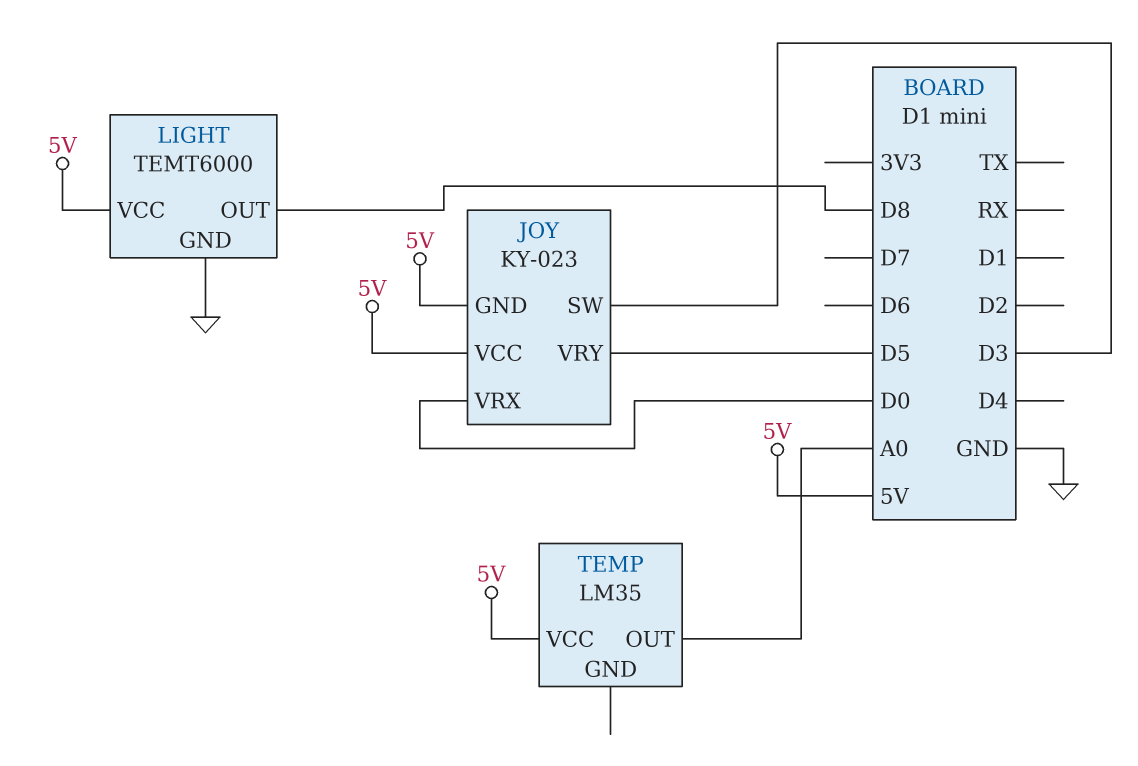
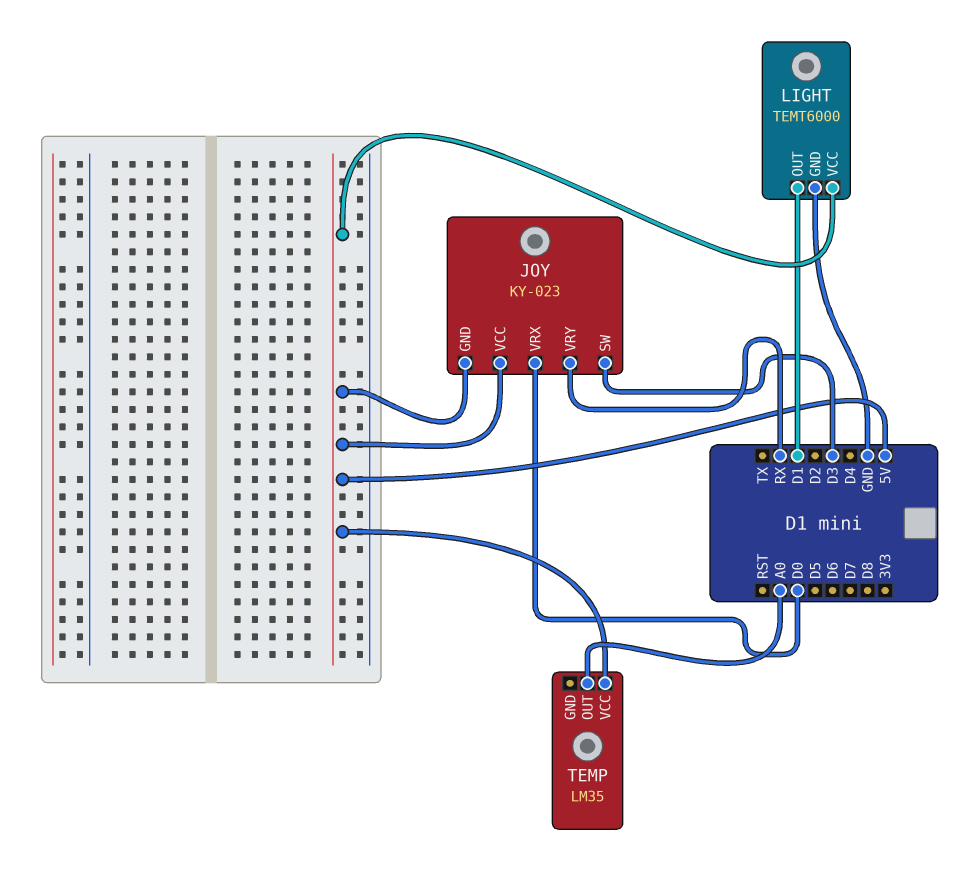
JOY pin VRY: D5 -> RX
LIGHT pin OUT: D8 -> D1

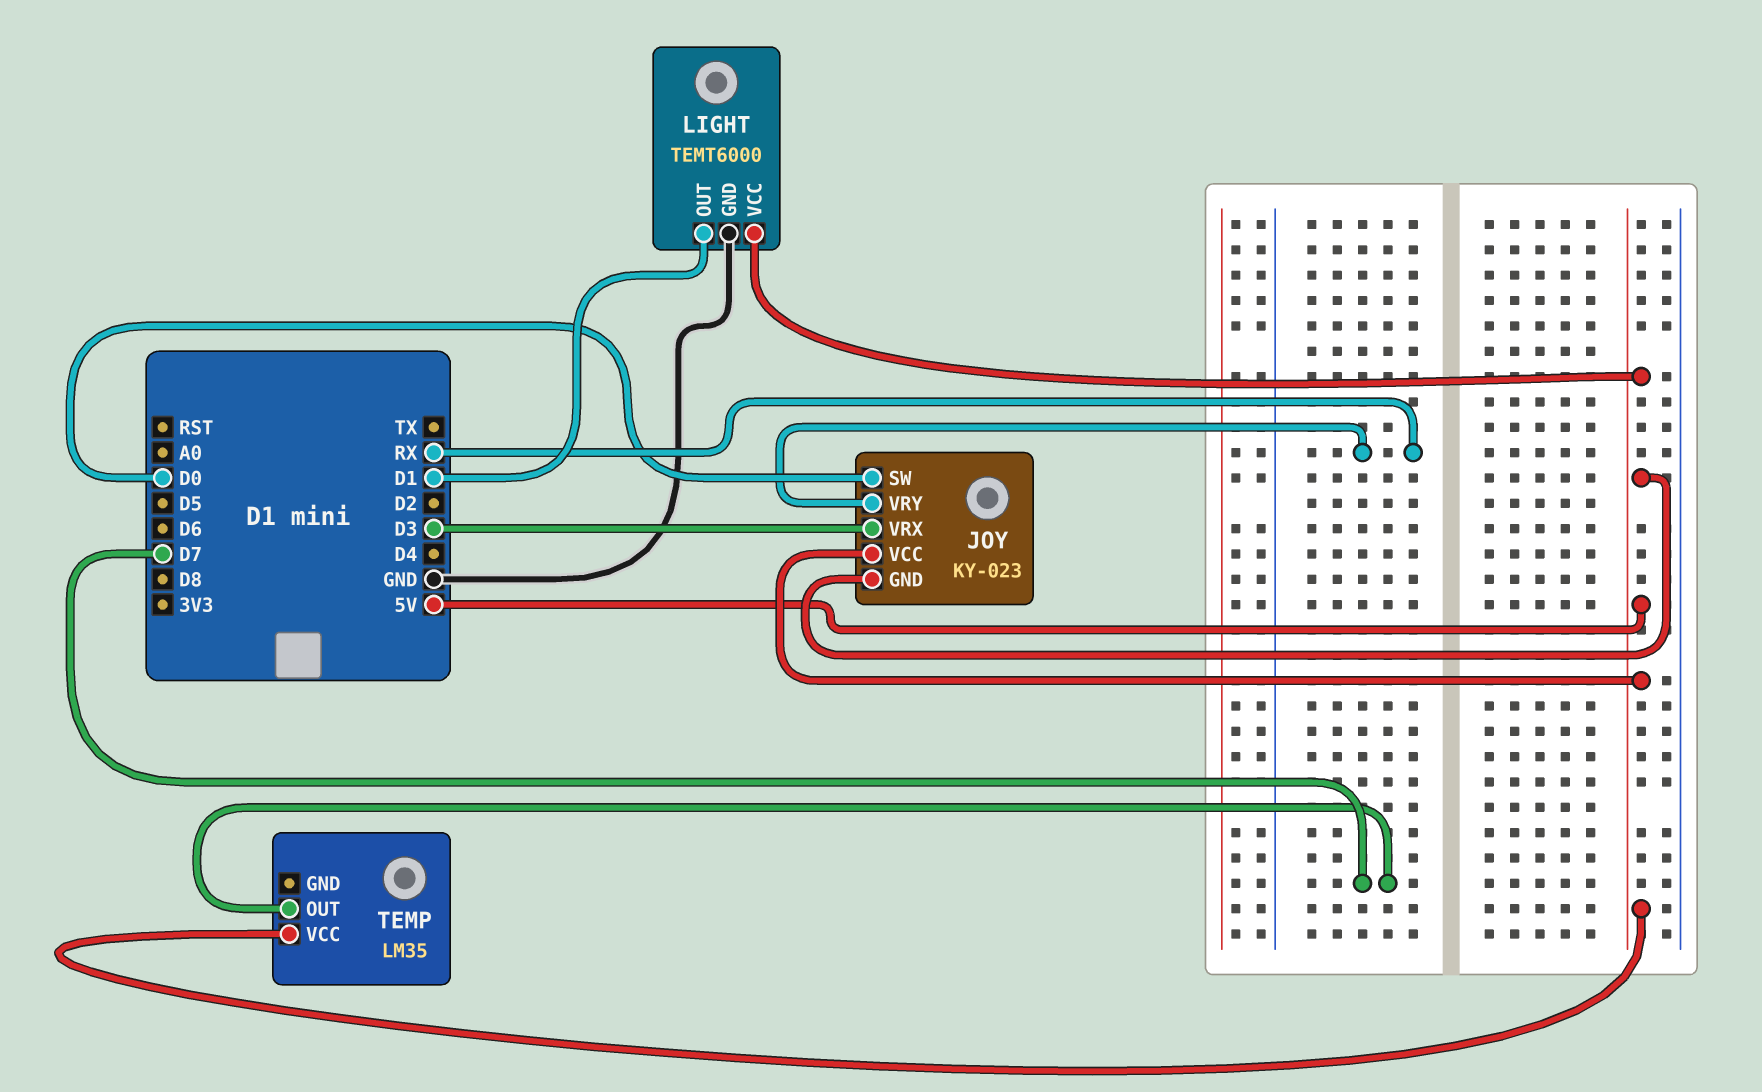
JOY pin SW: D3 -> D0
JOY pin VRX: D0 -> D3
TEMP pin OUT: A0 -> D7

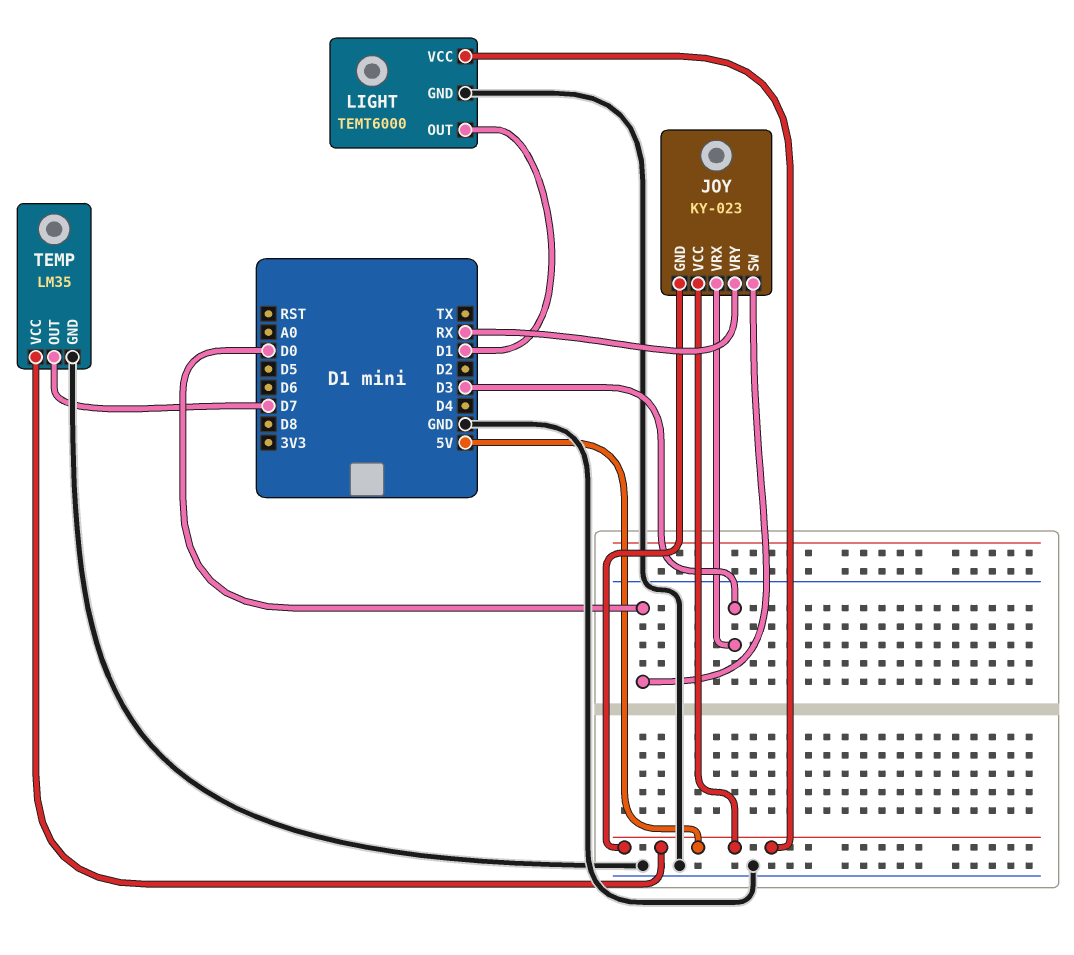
TEMP pin GND: none -> GND

